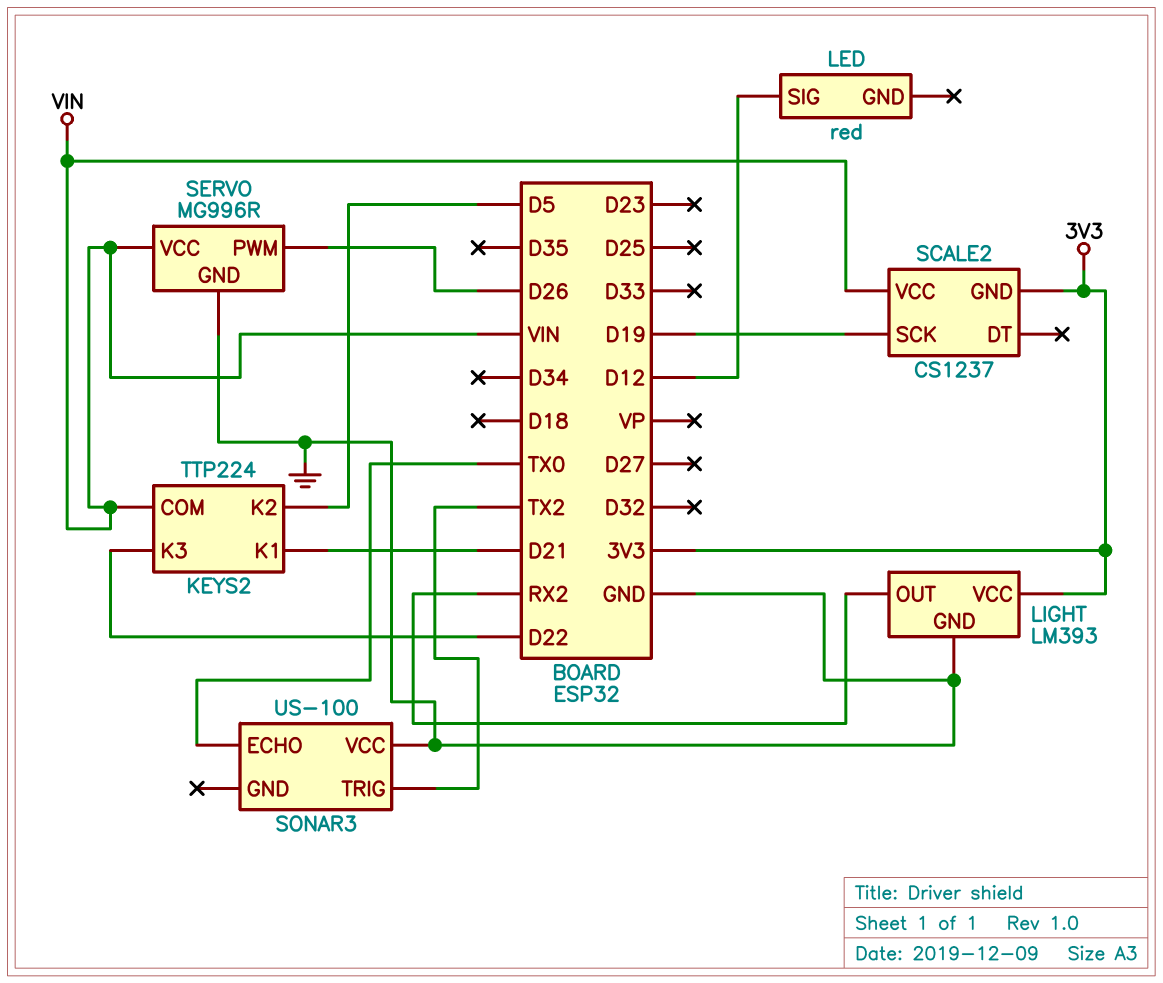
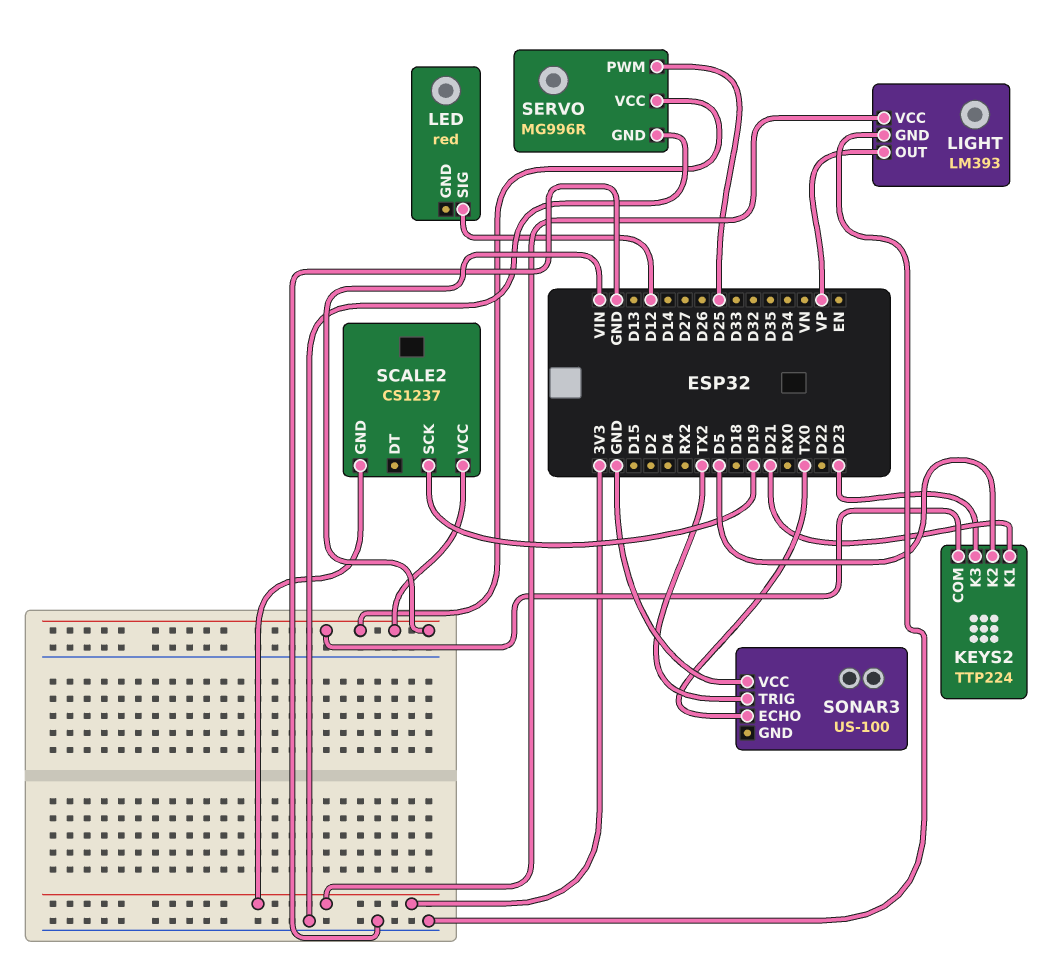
KEYS2 pin K3: D22 -> D23
LIGHT pin OUT: RX2 -> VP
SERVO pin PWM: D26 -> D25

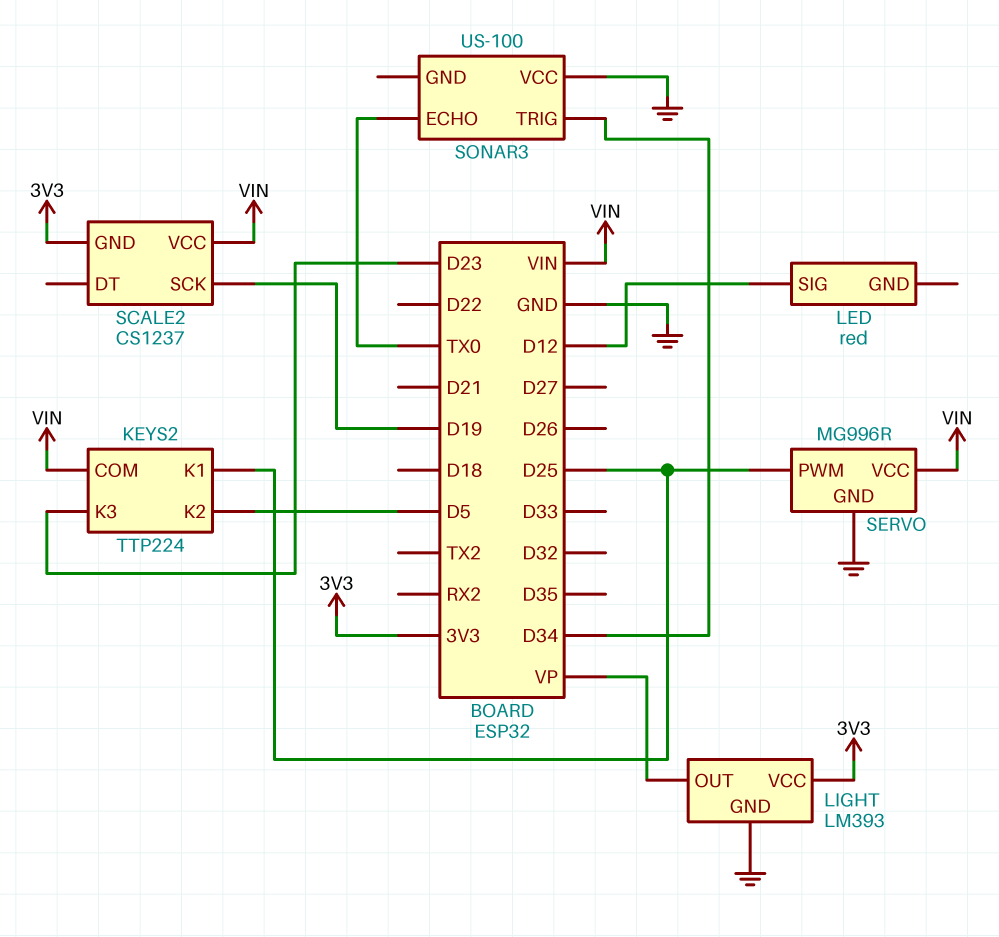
KEYS2 pin K1: D21 -> D25
SONAR3 pin TRIG: TX2 -> D34

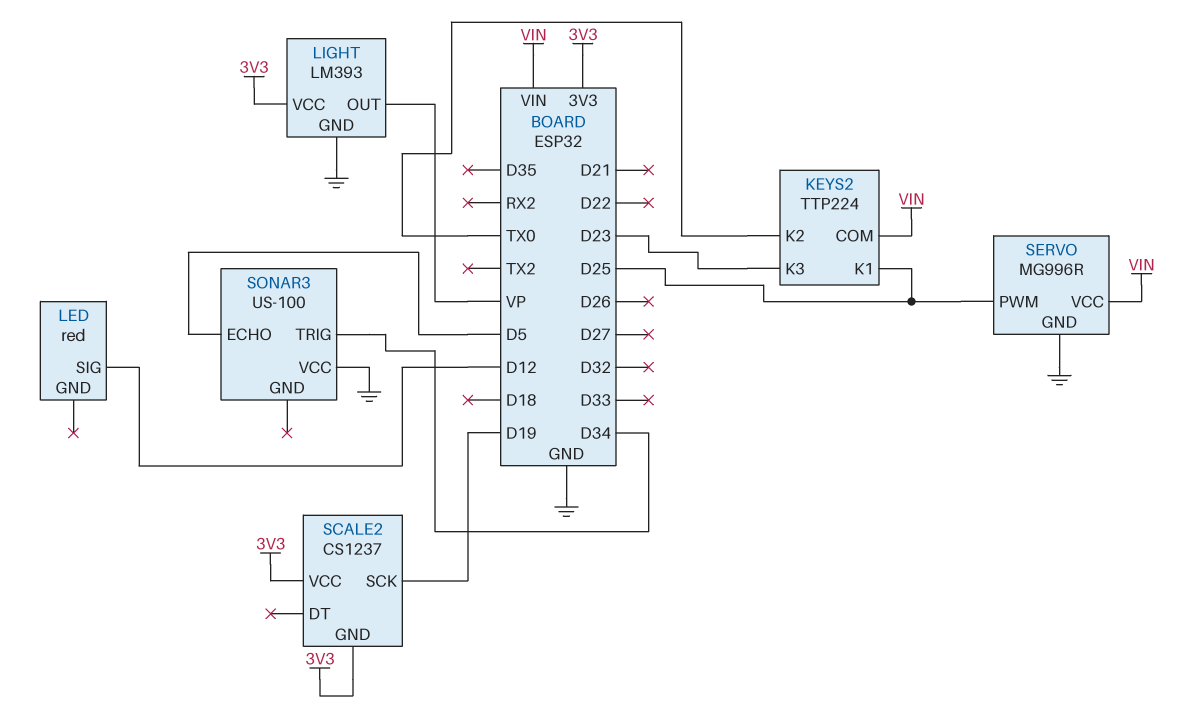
KEYS2 pin K2: D5 -> TX0
SCALE2 pin VCC: VIN -> 3V3
SONAR3 pin ECHO: TX0 -> D5

